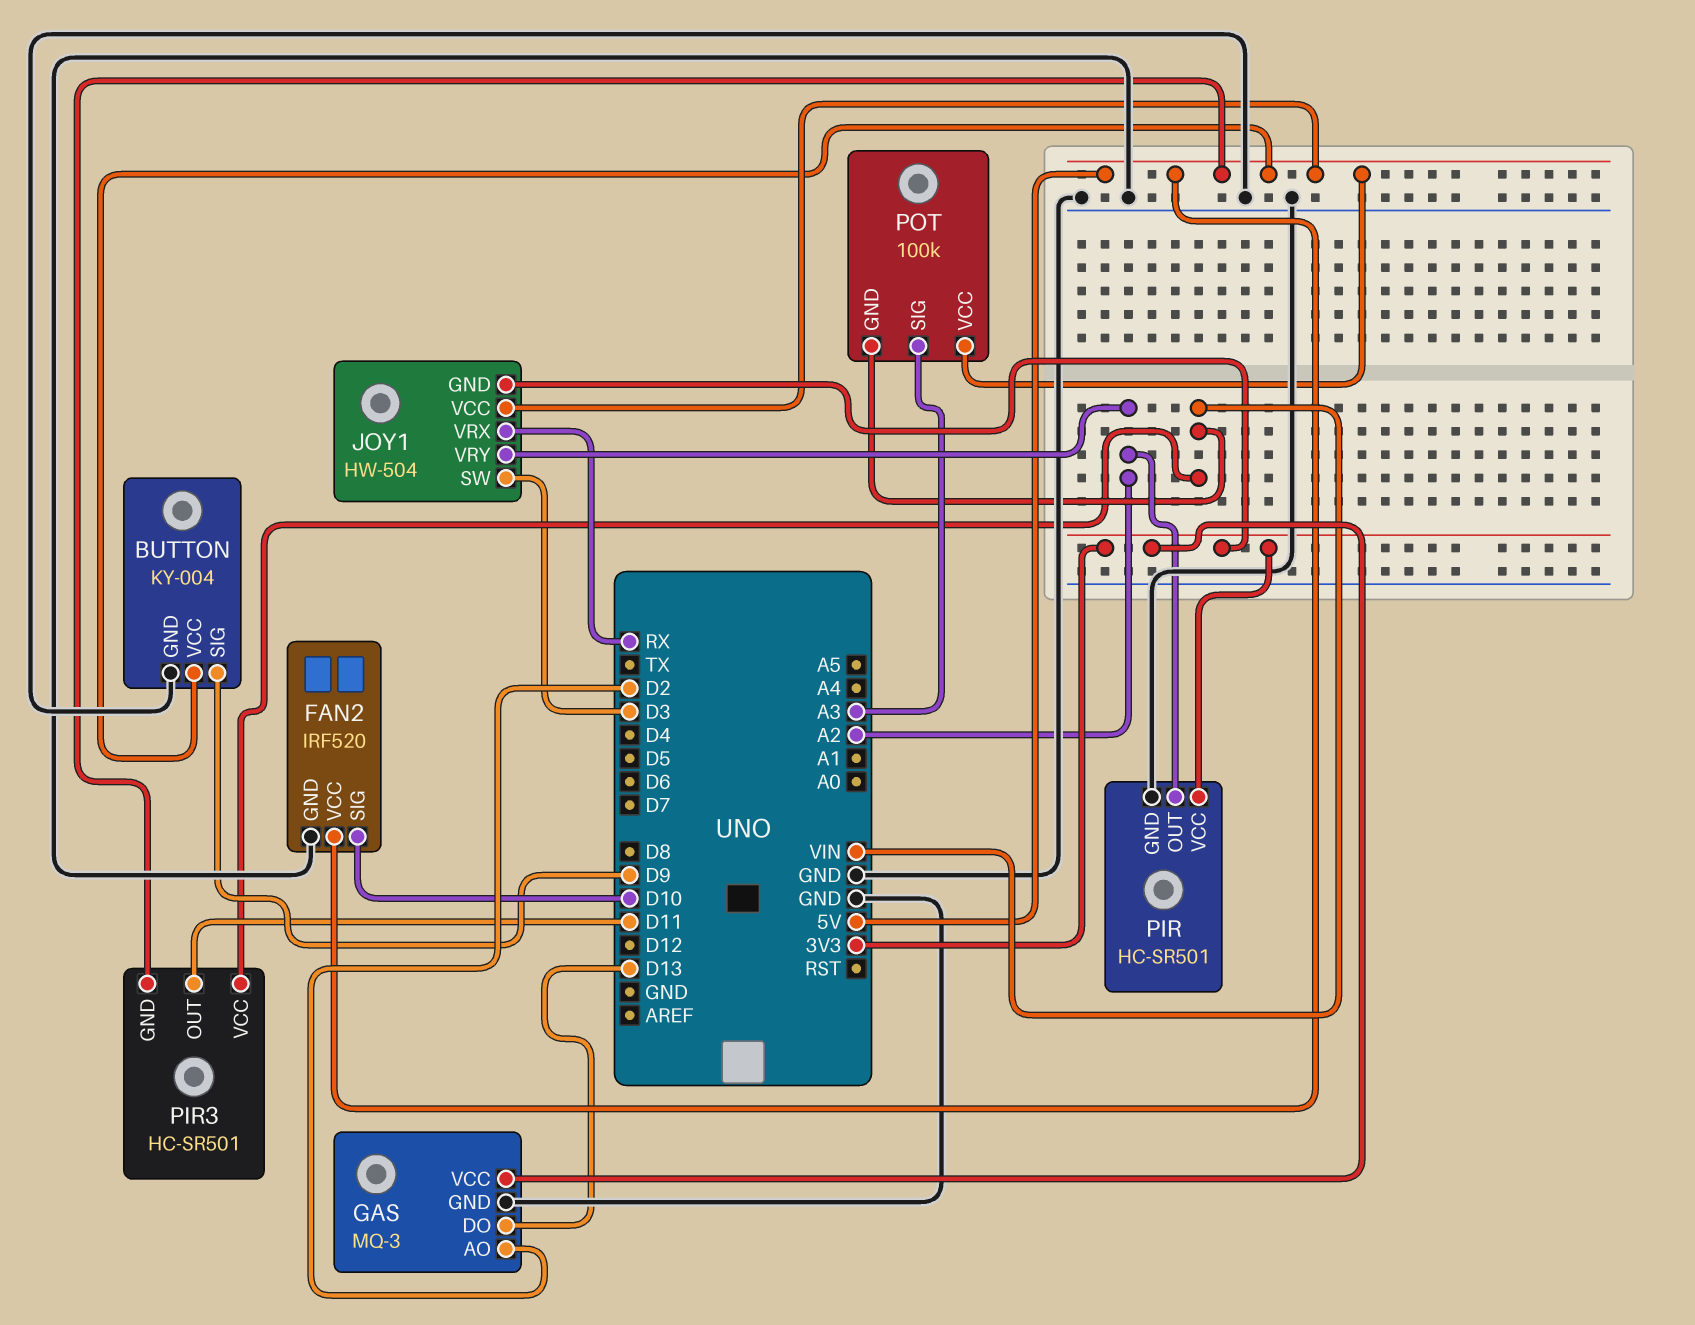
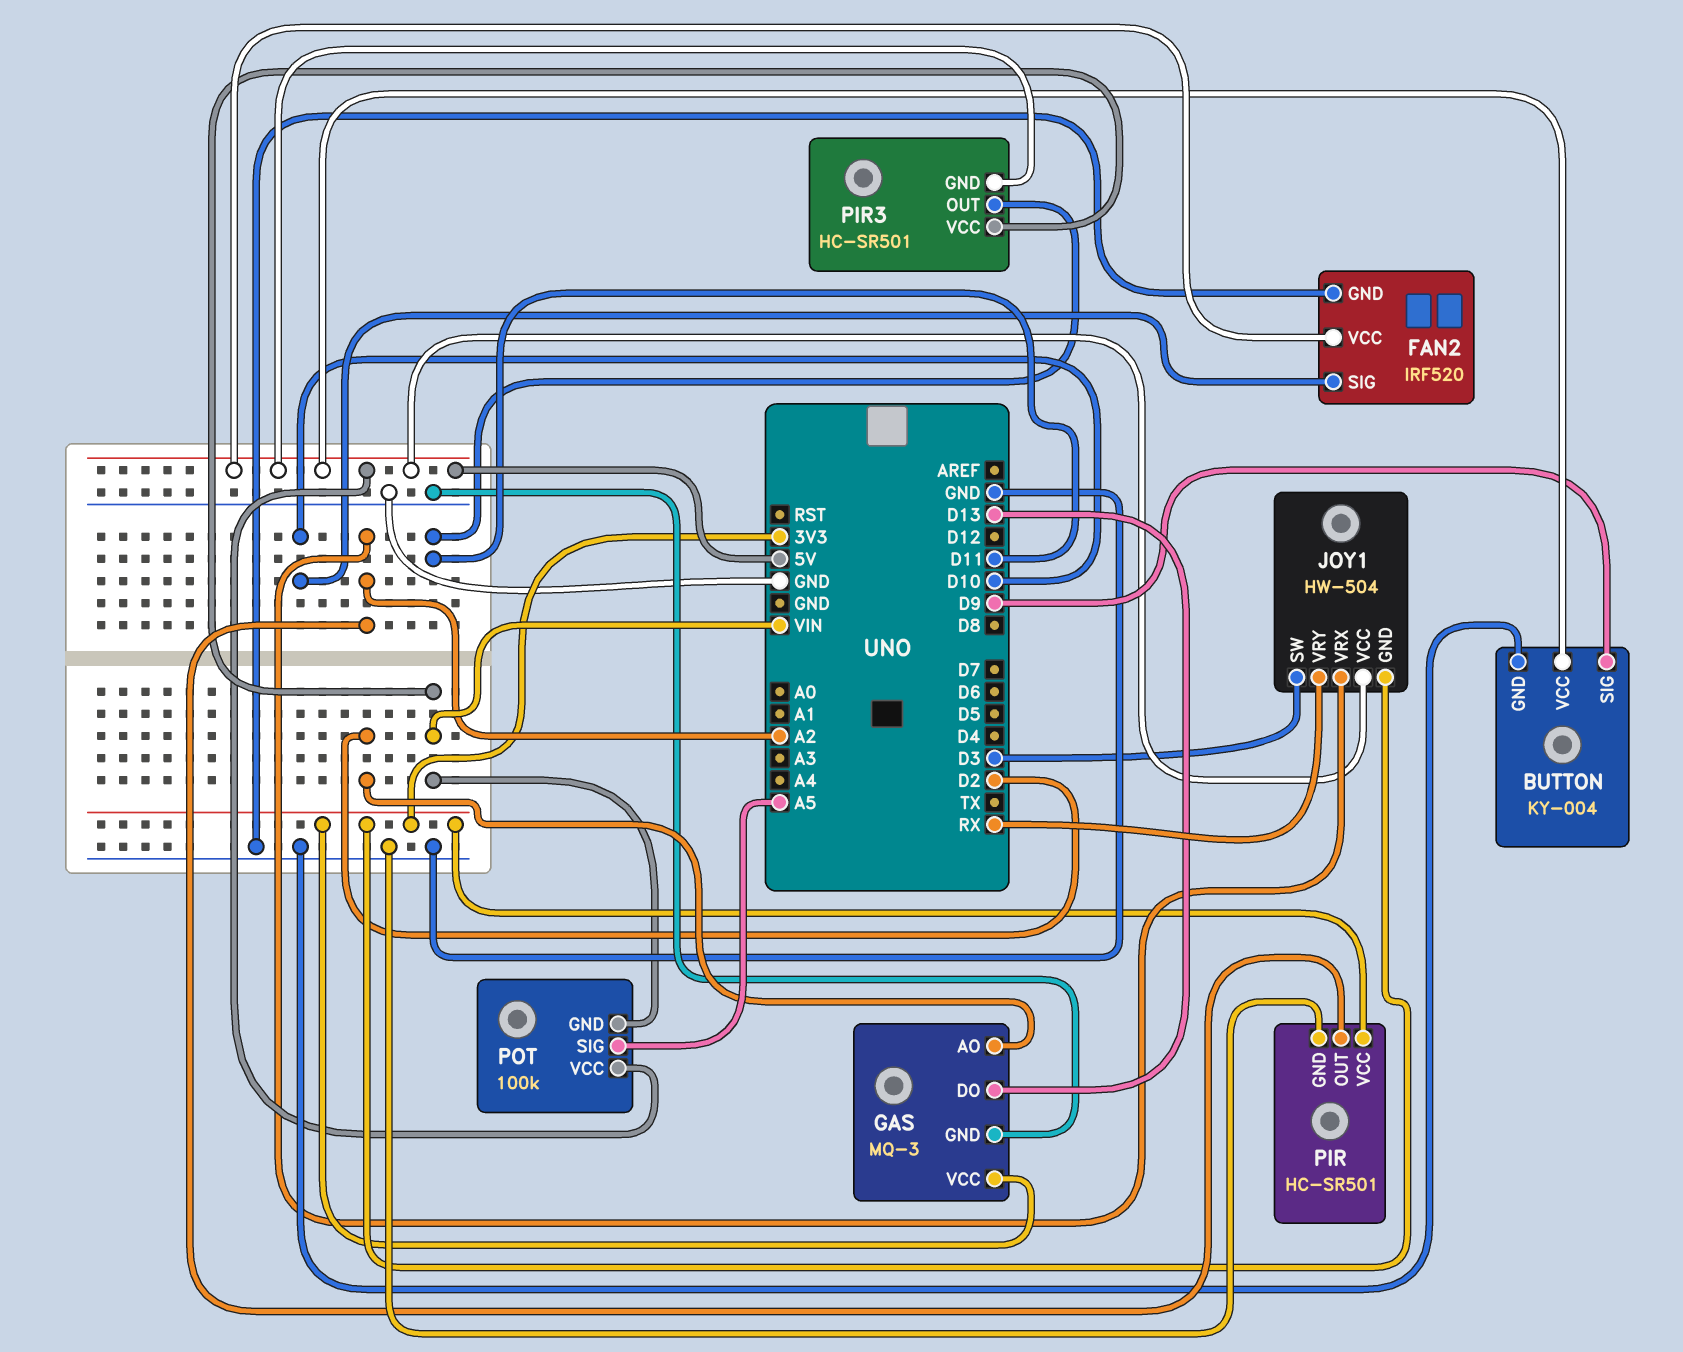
JOY1 pin VRX: RX -> A2
JOY1 pin VRY: A2 -> RX
POT pin SIG: A3 -> A5

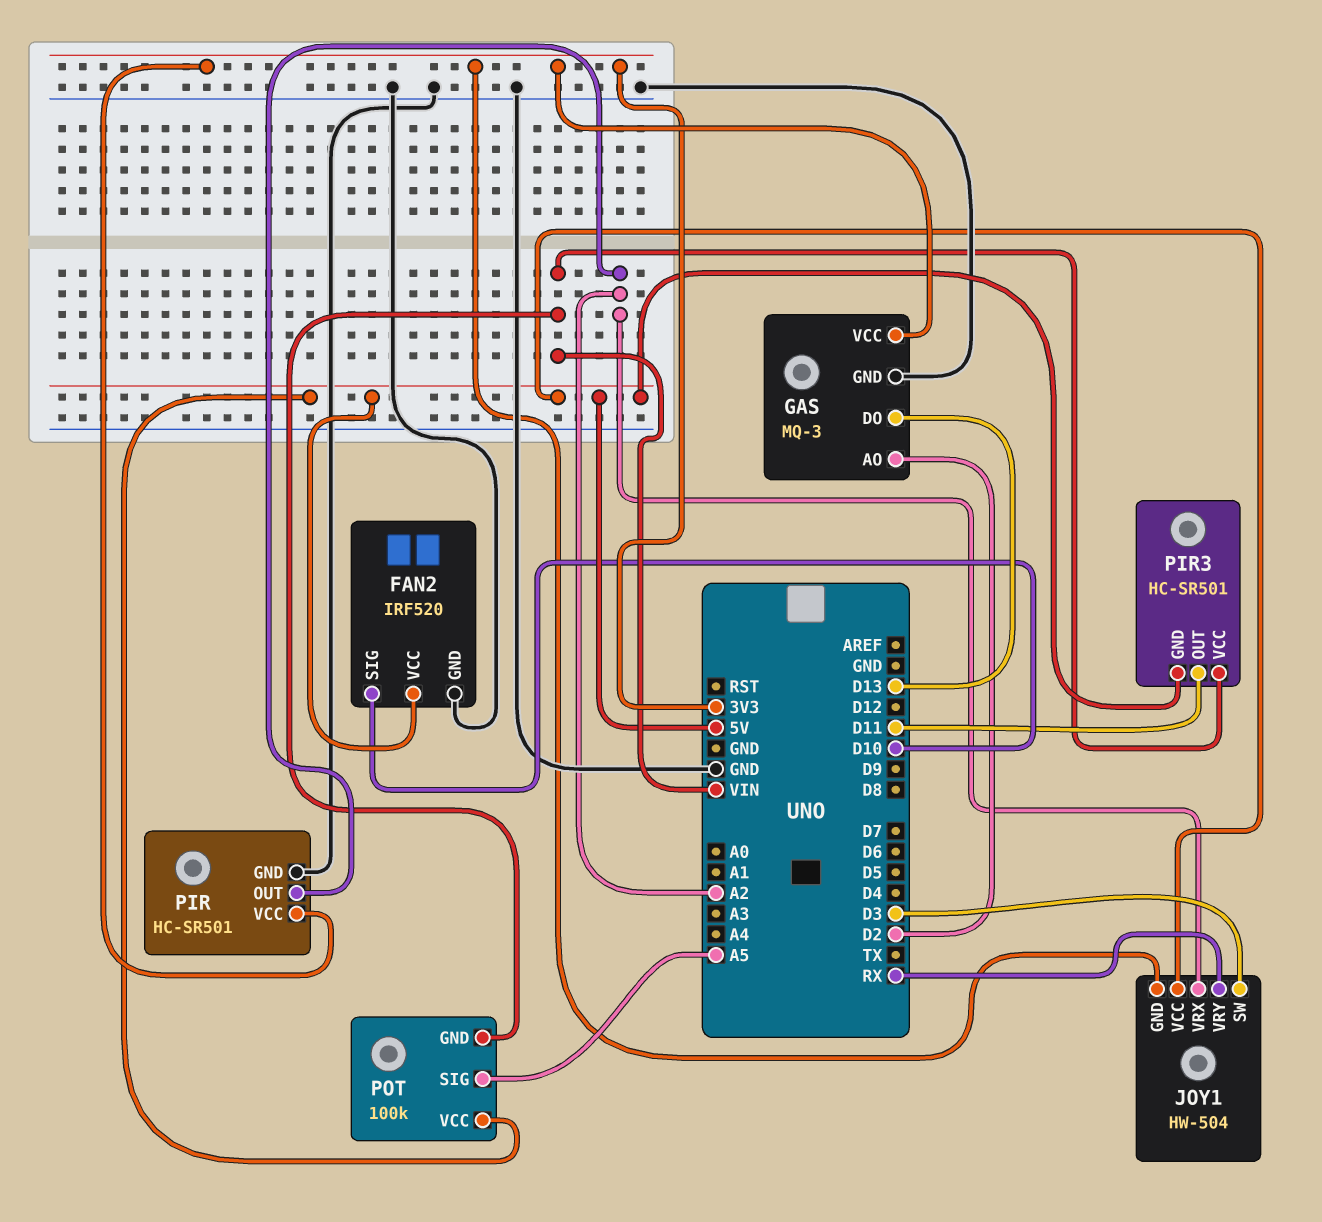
BUTTON: KY-004 -> none
BUTTON pin GND: GND -> none
BUTTON pin SIG: D9 -> none
BUTTON pin VCC: 5V -> none

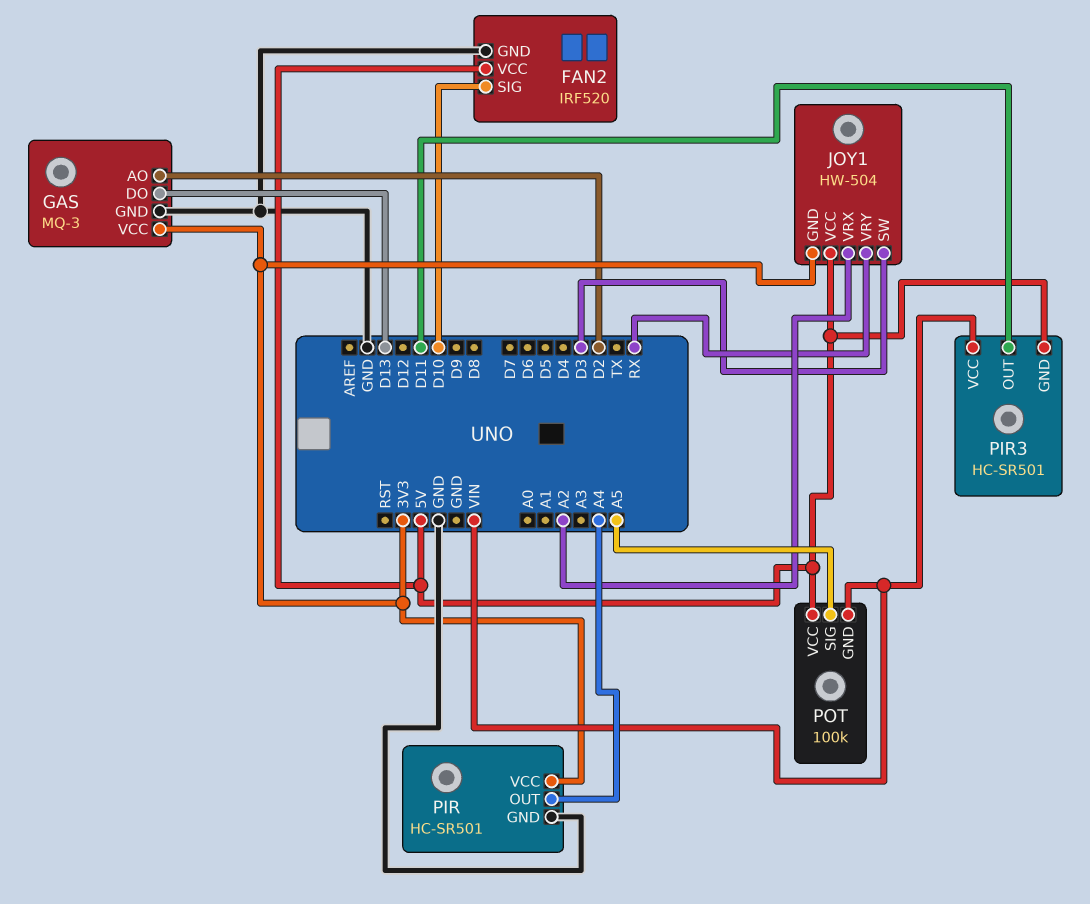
PIR pin OUT: A2 -> A4

